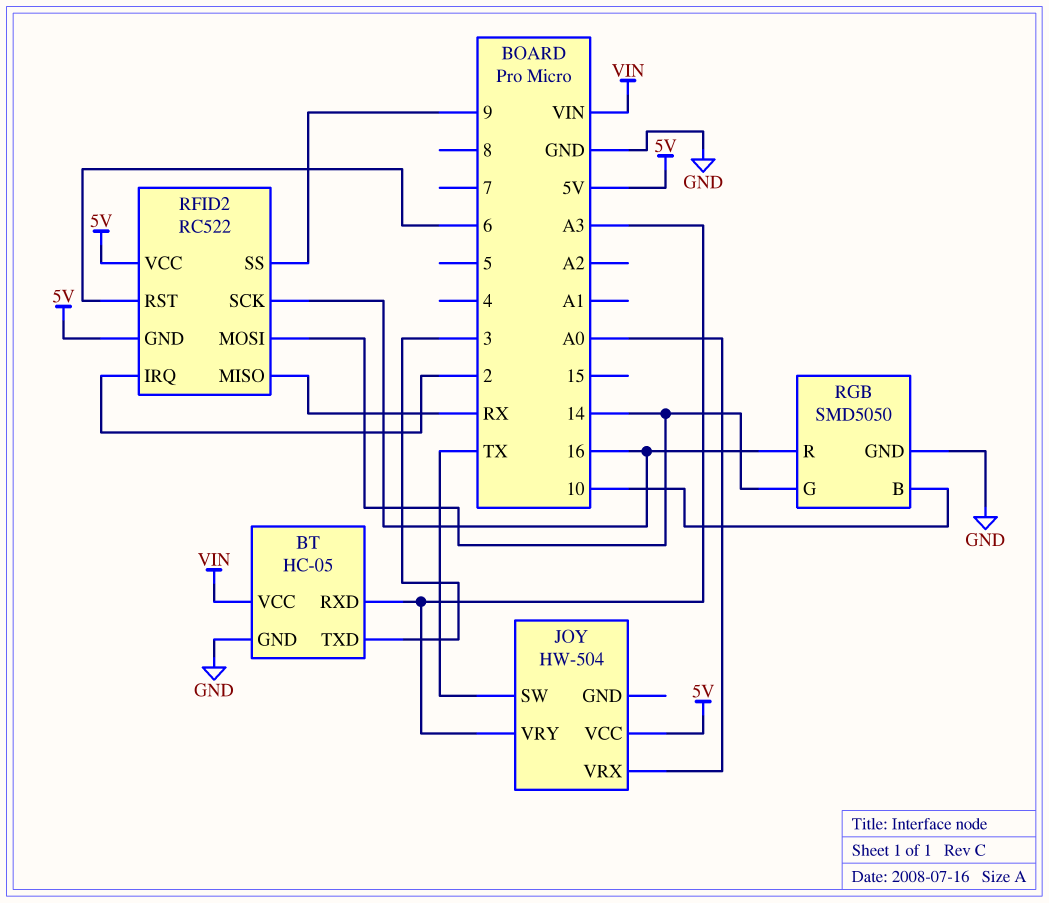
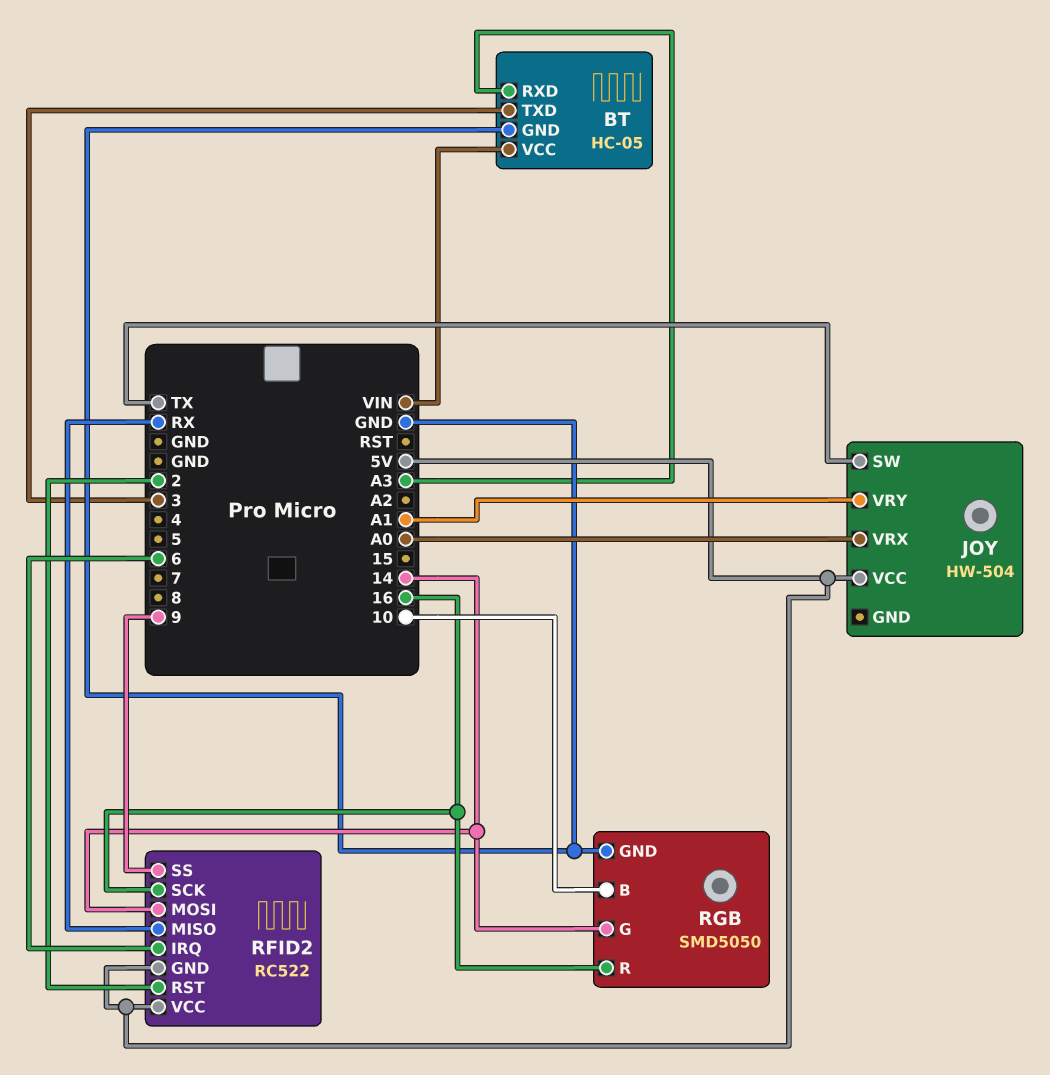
JOY pin VRY: A3 -> A1
RFID2 pin IRQ: 2 -> 6
RFID2 pin RST: 6 -> 2

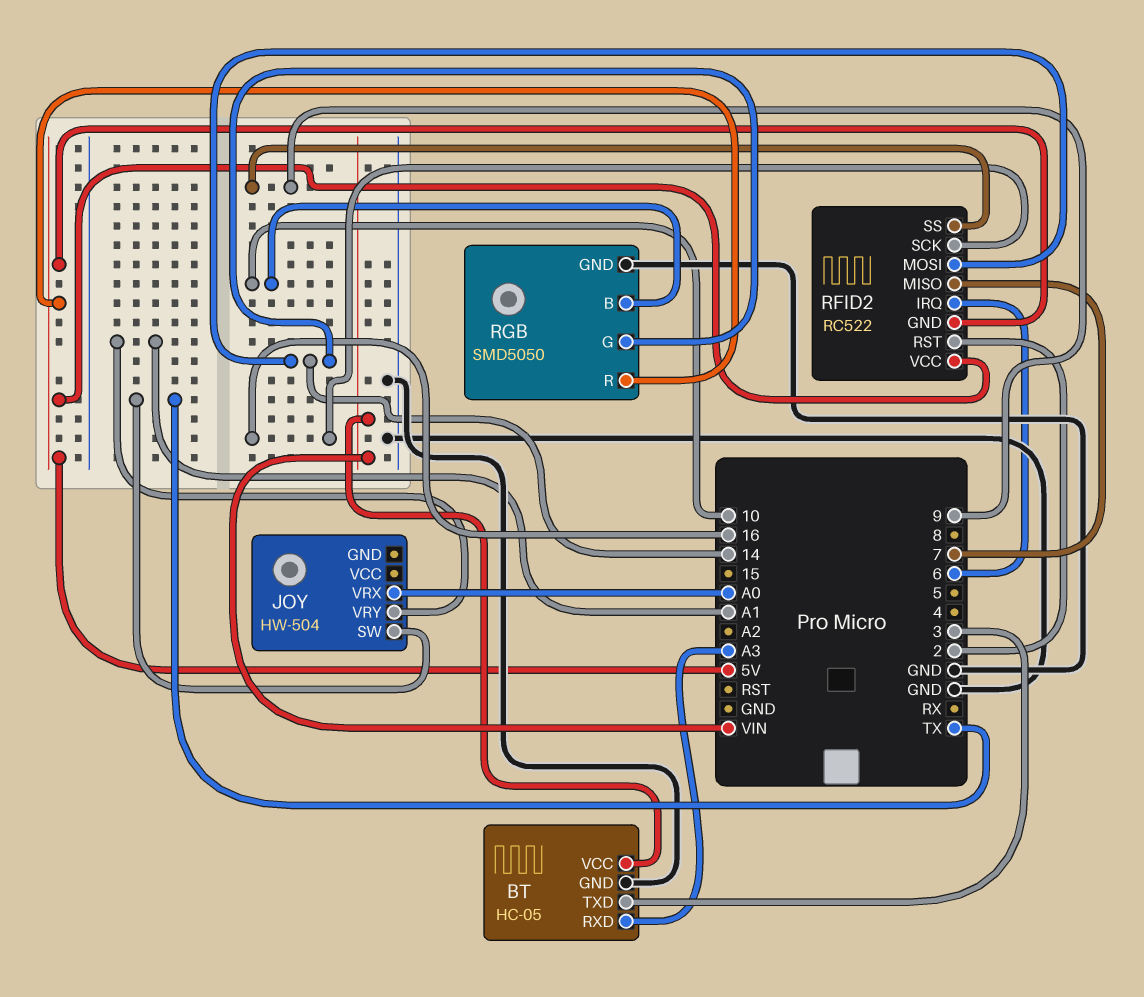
JOY pin VCC: 5V -> none
RFID2 pin MISO: RX -> 7
RGB pin R: 16 -> 5V

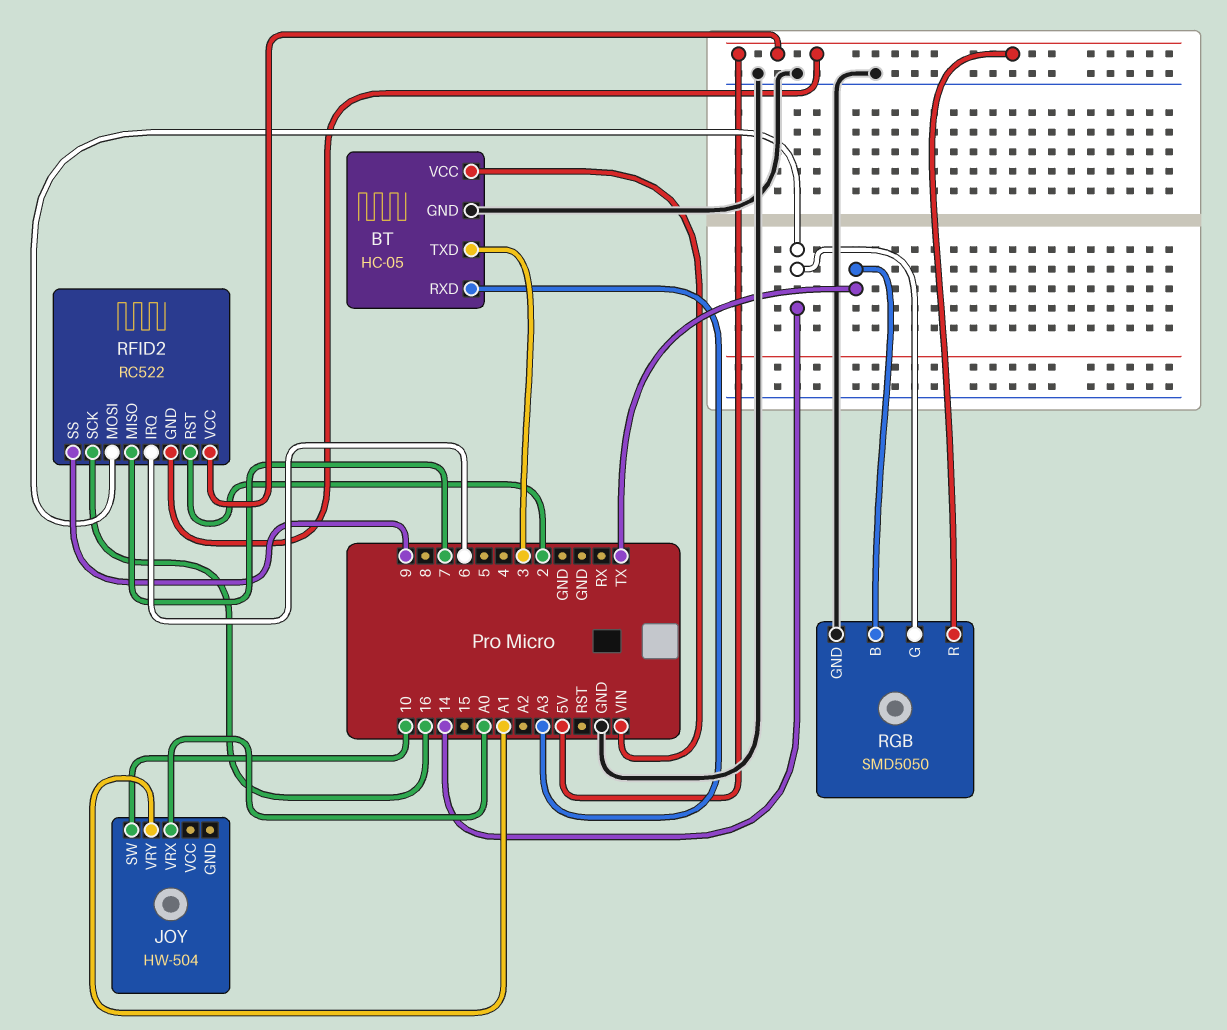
JOY pin SW: TX -> 10
RGB pin B: 10 -> TX

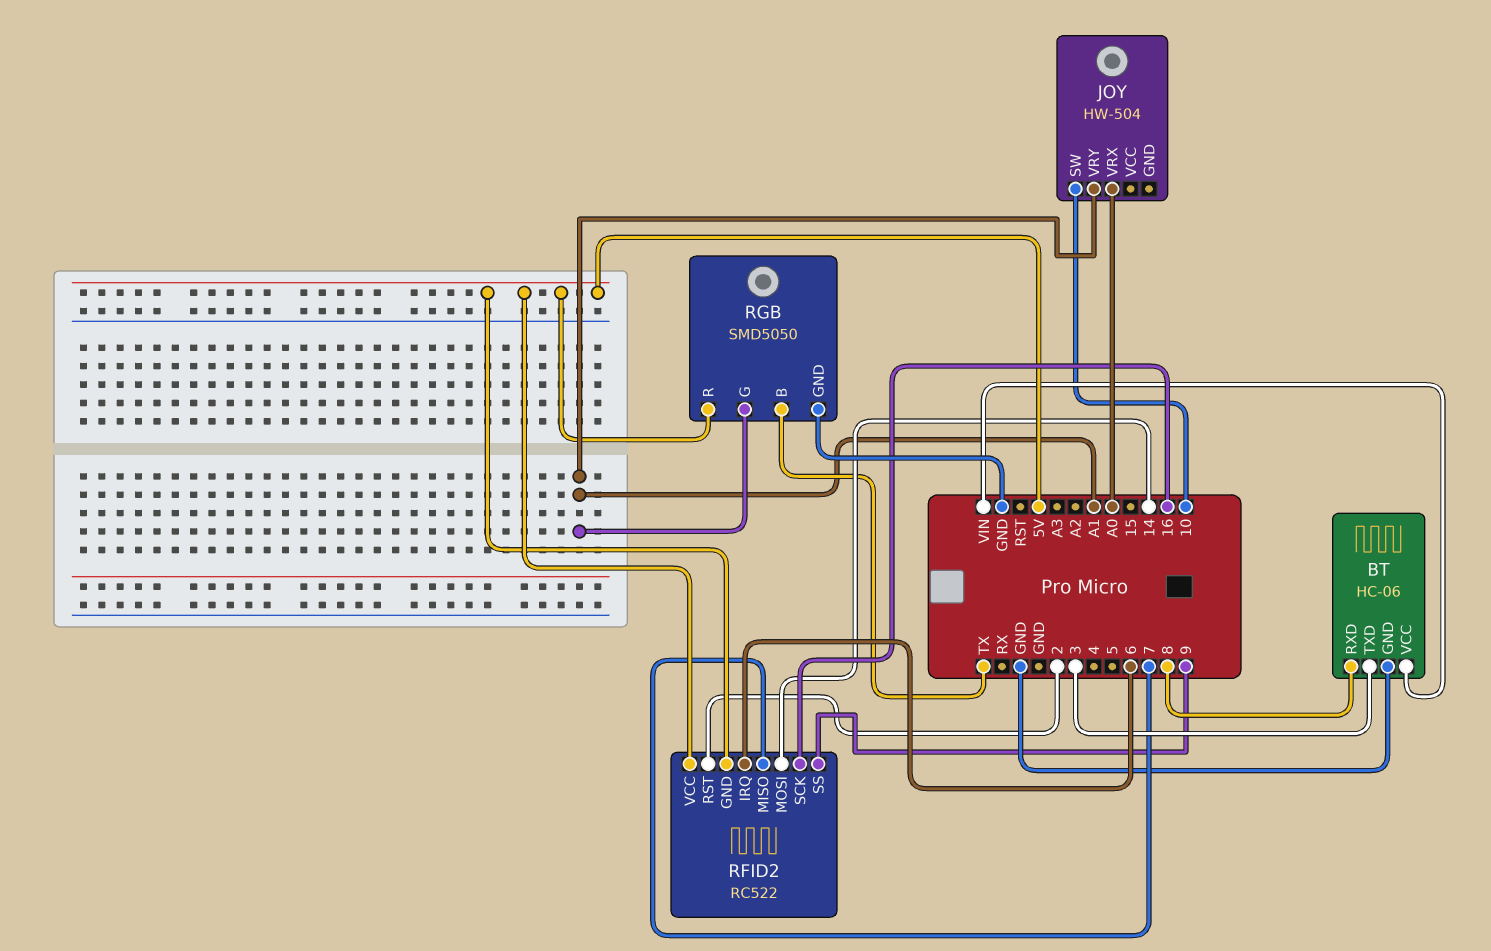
BT: HC-05 -> HC-06
BT pin RXD: A3 -> 8
RGB pin G: 14 -> A1

